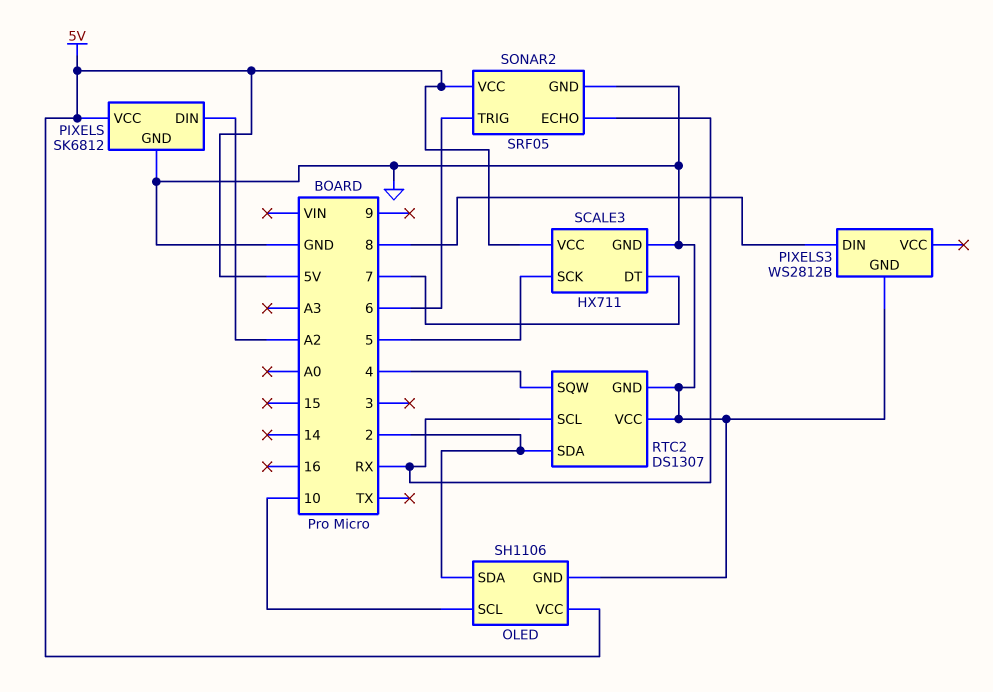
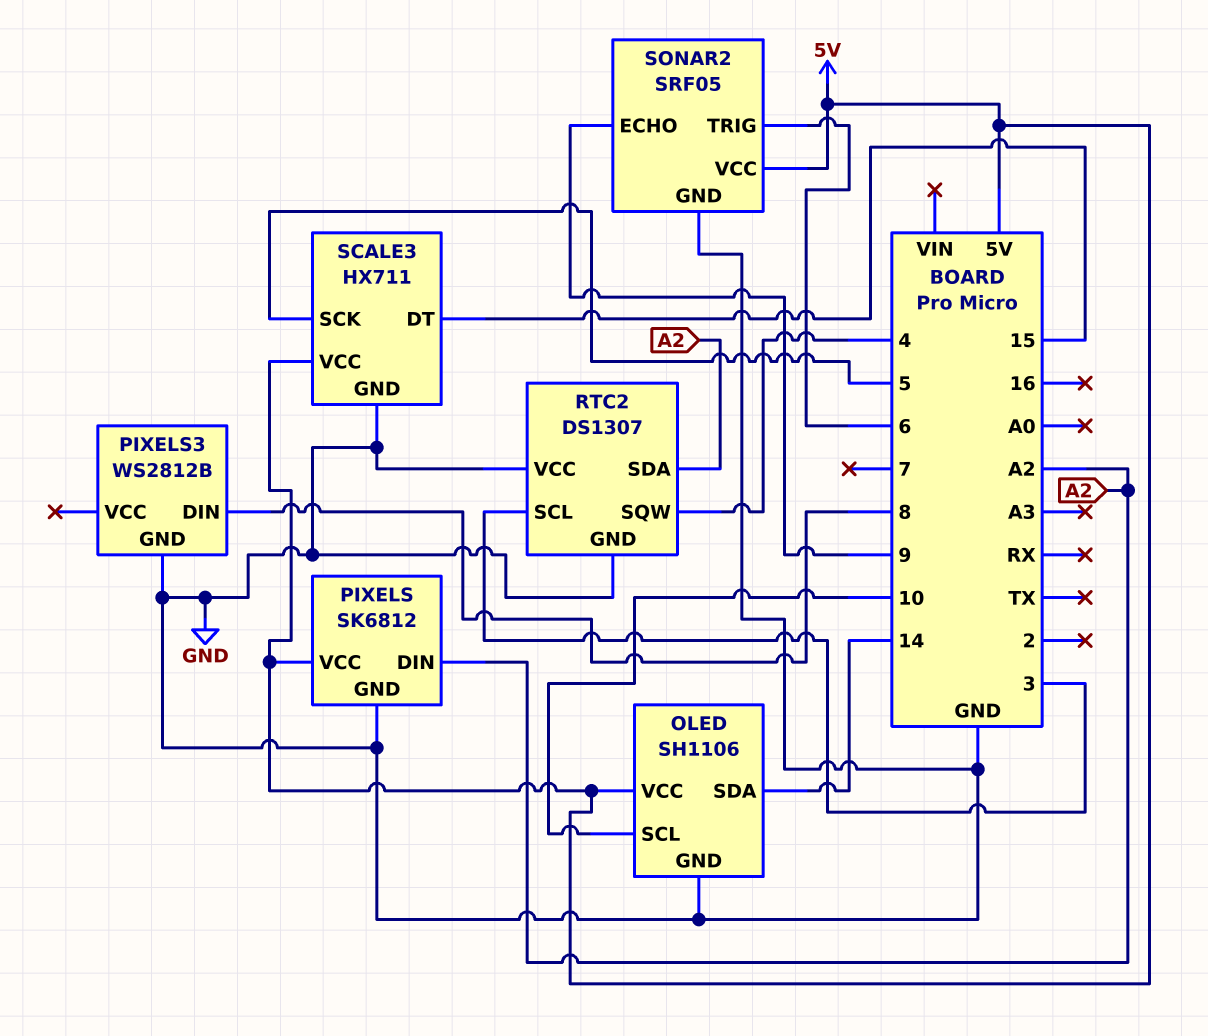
OLED pin SDA: 2 -> 14
RTC2 pin SCL: RX -> 3
RTC2 pin SDA: 2 -> A2
SCALE3 pin DT: 7 -> 15
SONAR2 pin ECHO: RX -> 9

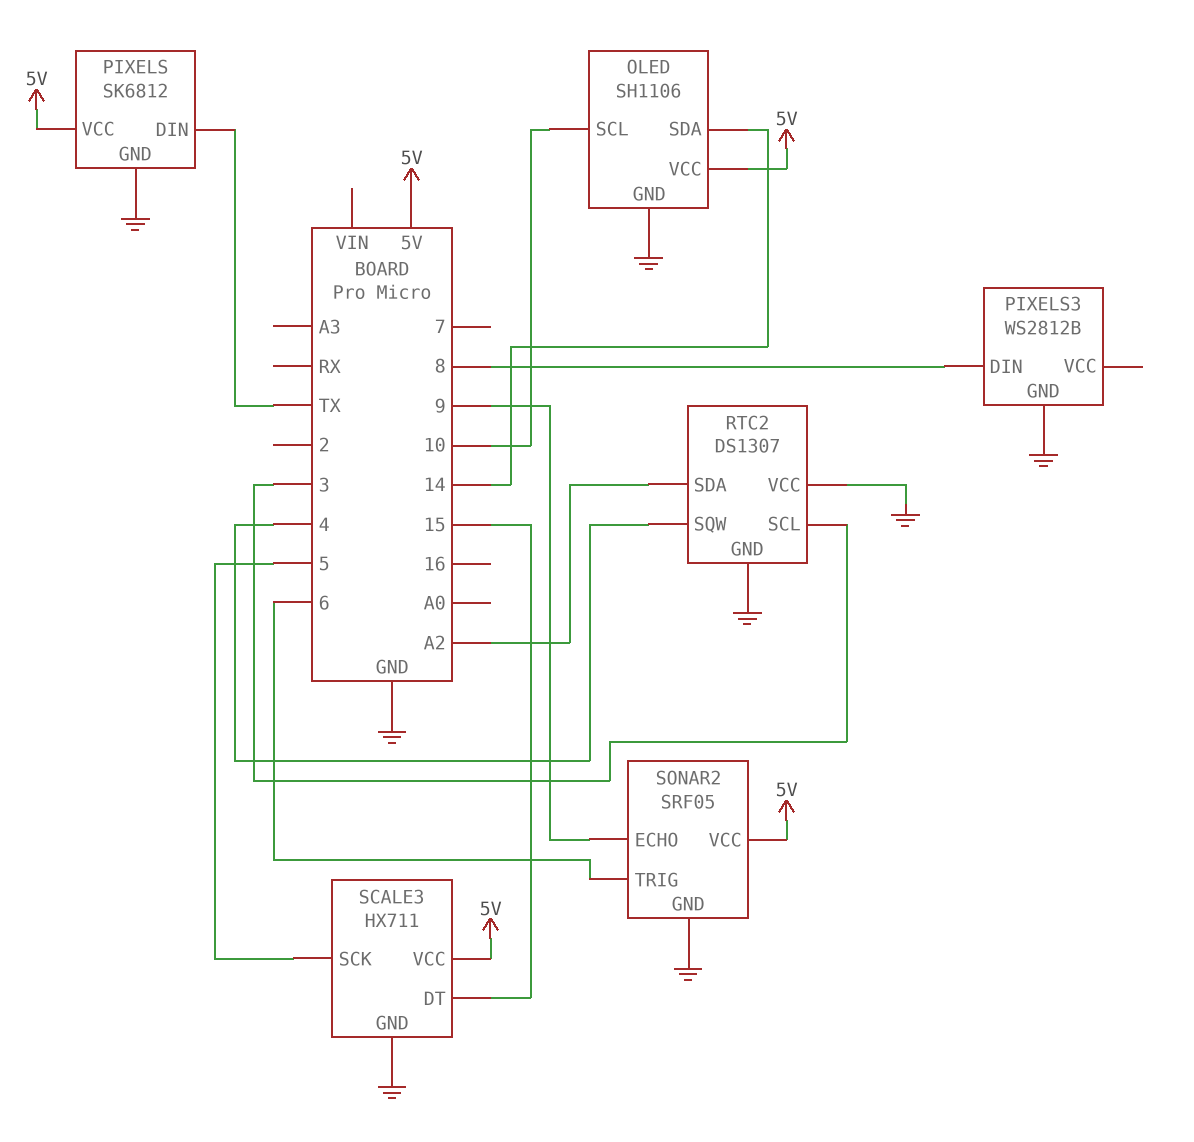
PIXELS pin DIN: A2 -> TX

